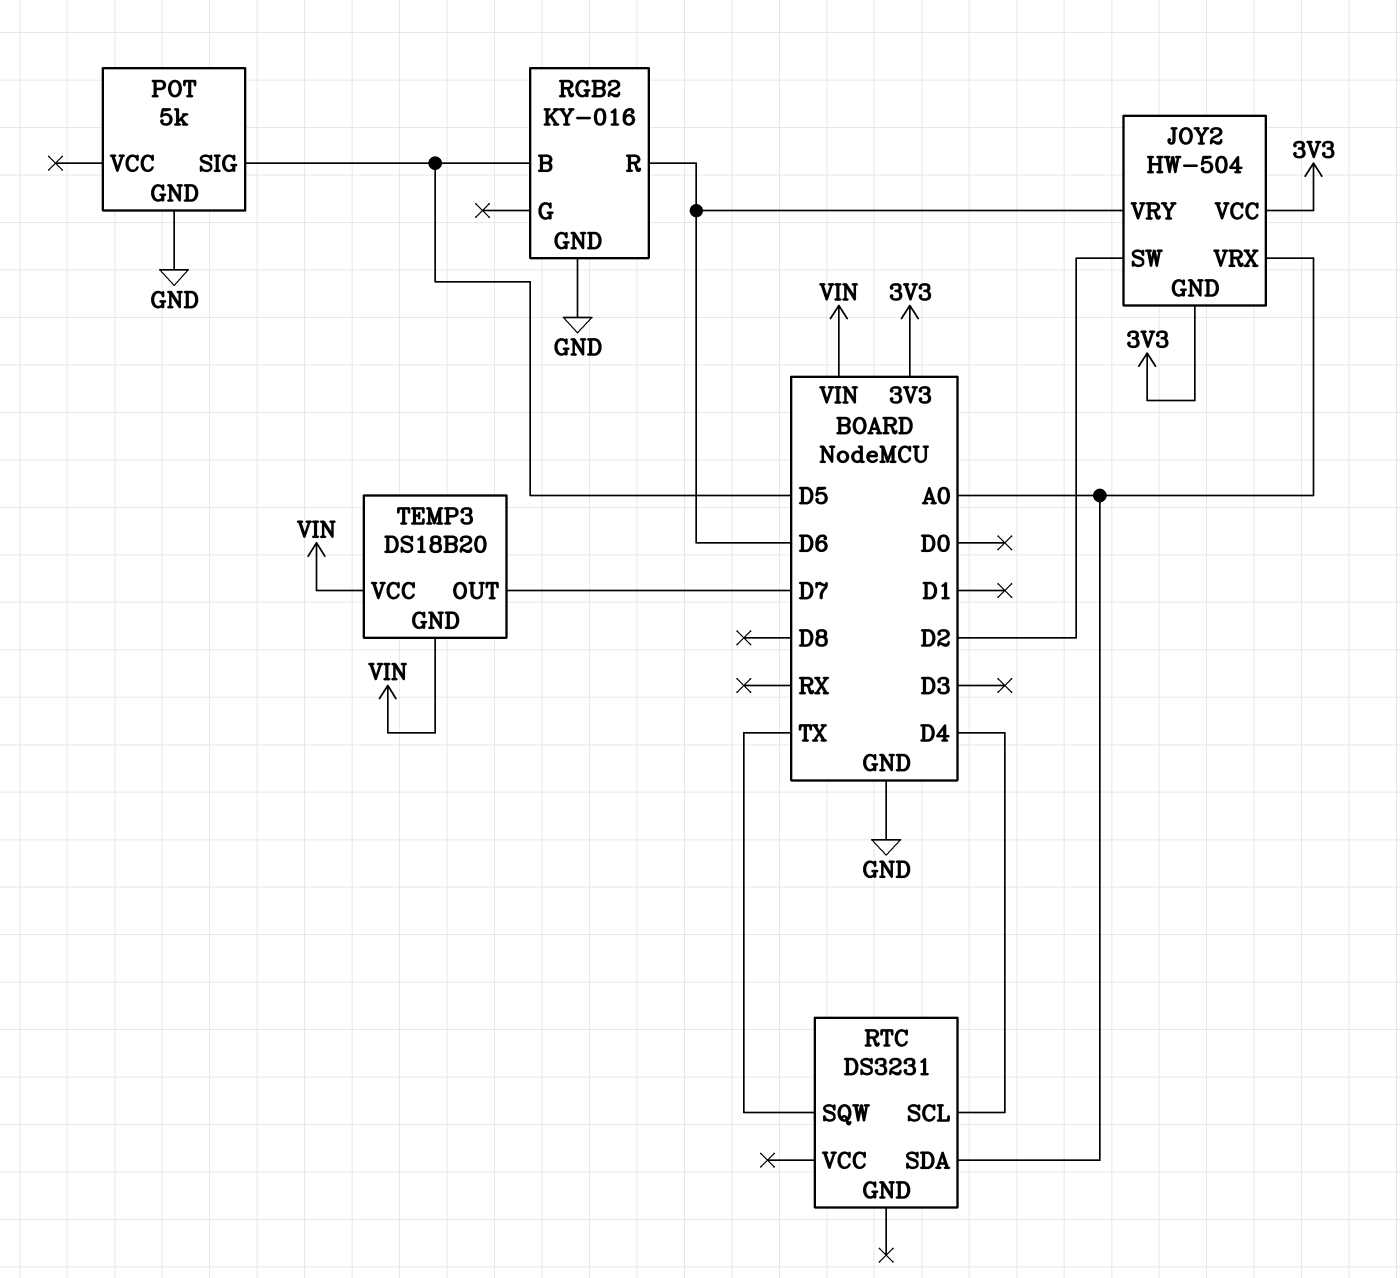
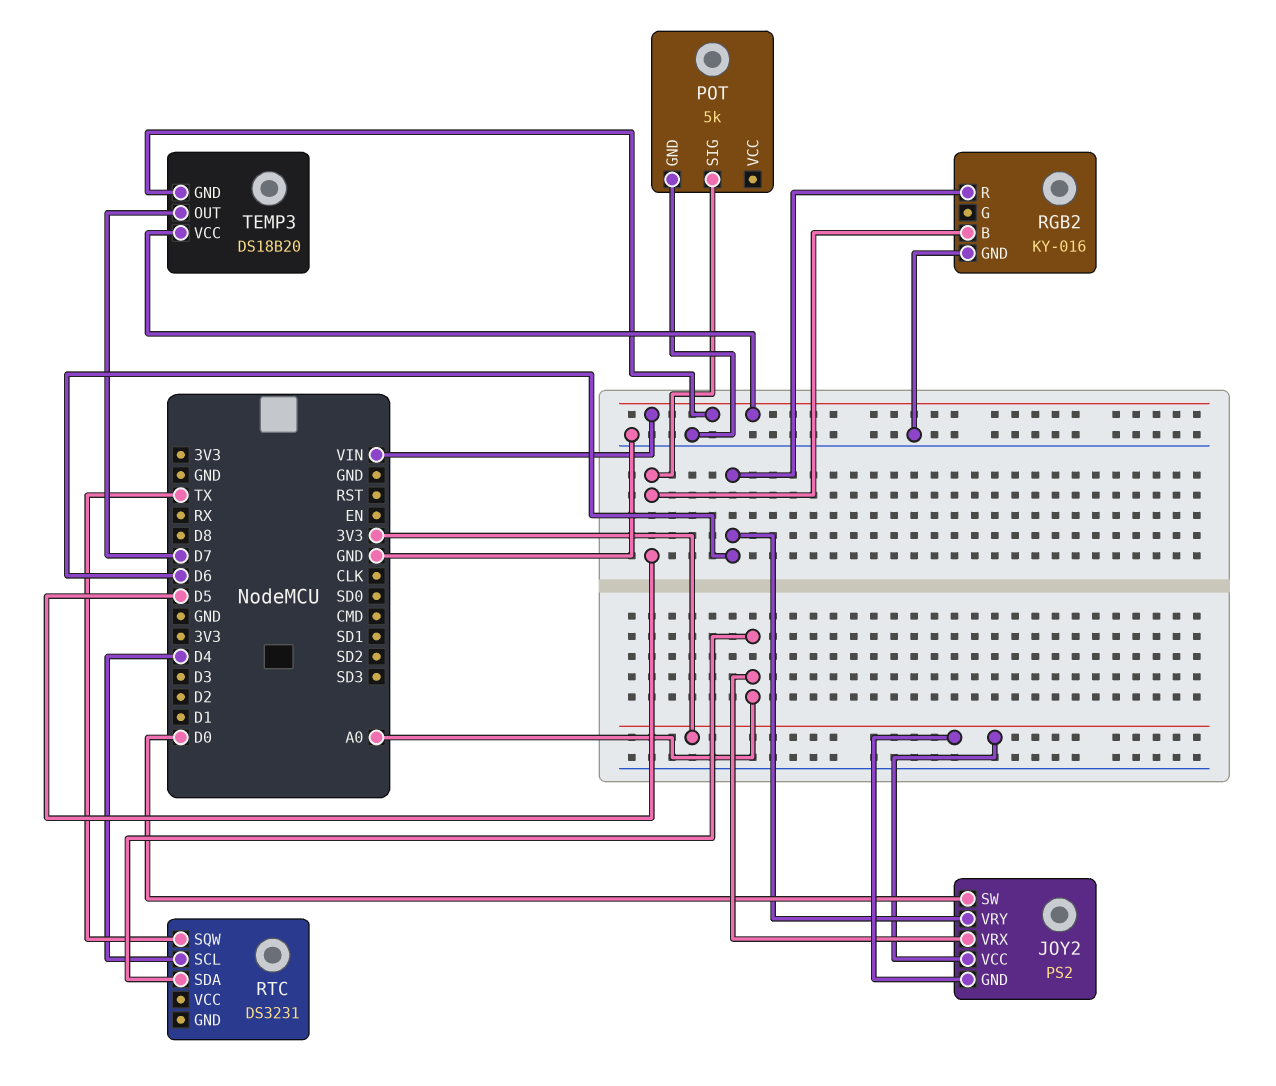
JOY2: HW-504 -> PS2
JOY2 pin SW: D2 -> D0

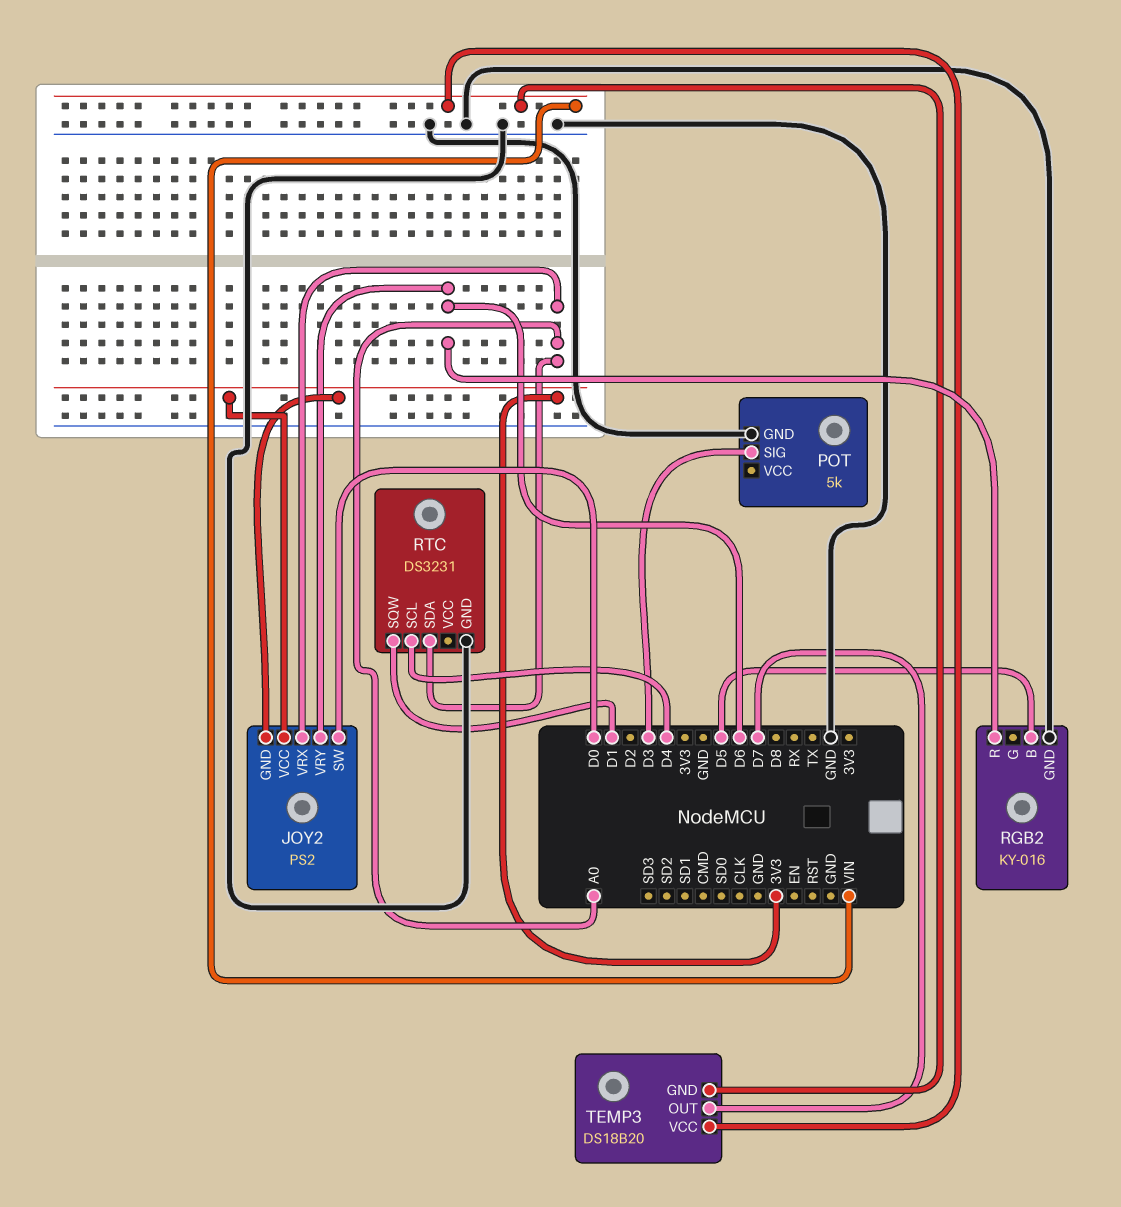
POT pin SIG: D5 -> D3
RTC pin GND: none -> GND
RTC pin SQW: TX -> D1

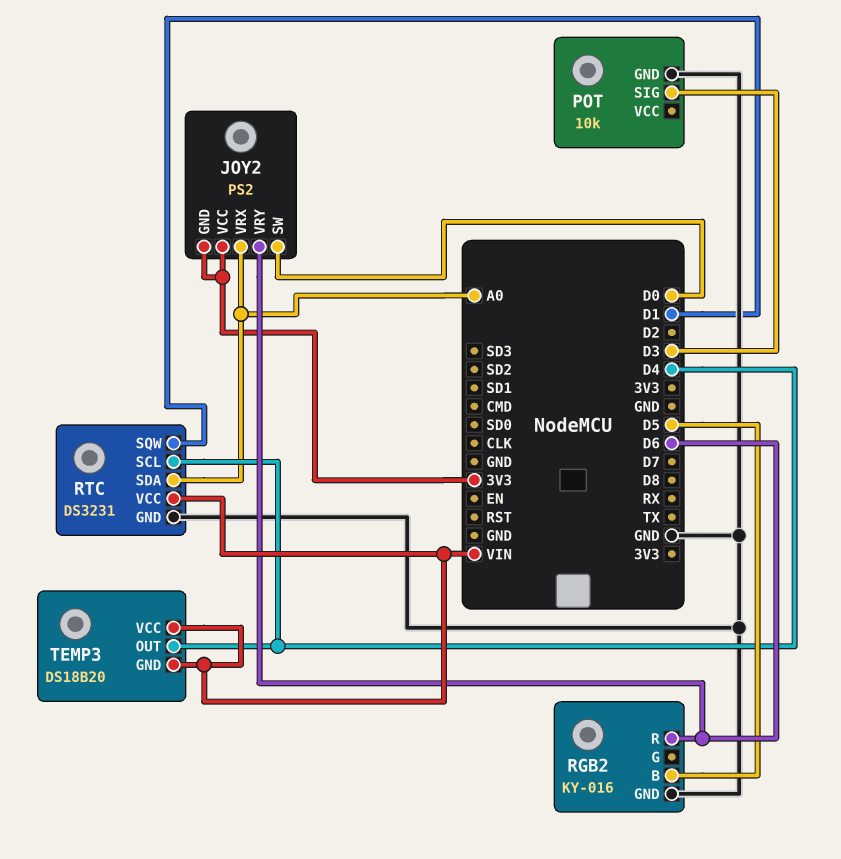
POT: 5k -> 10k
RTC pin VCC: none -> VIN
TEMP3 pin OUT: D7 -> D4

